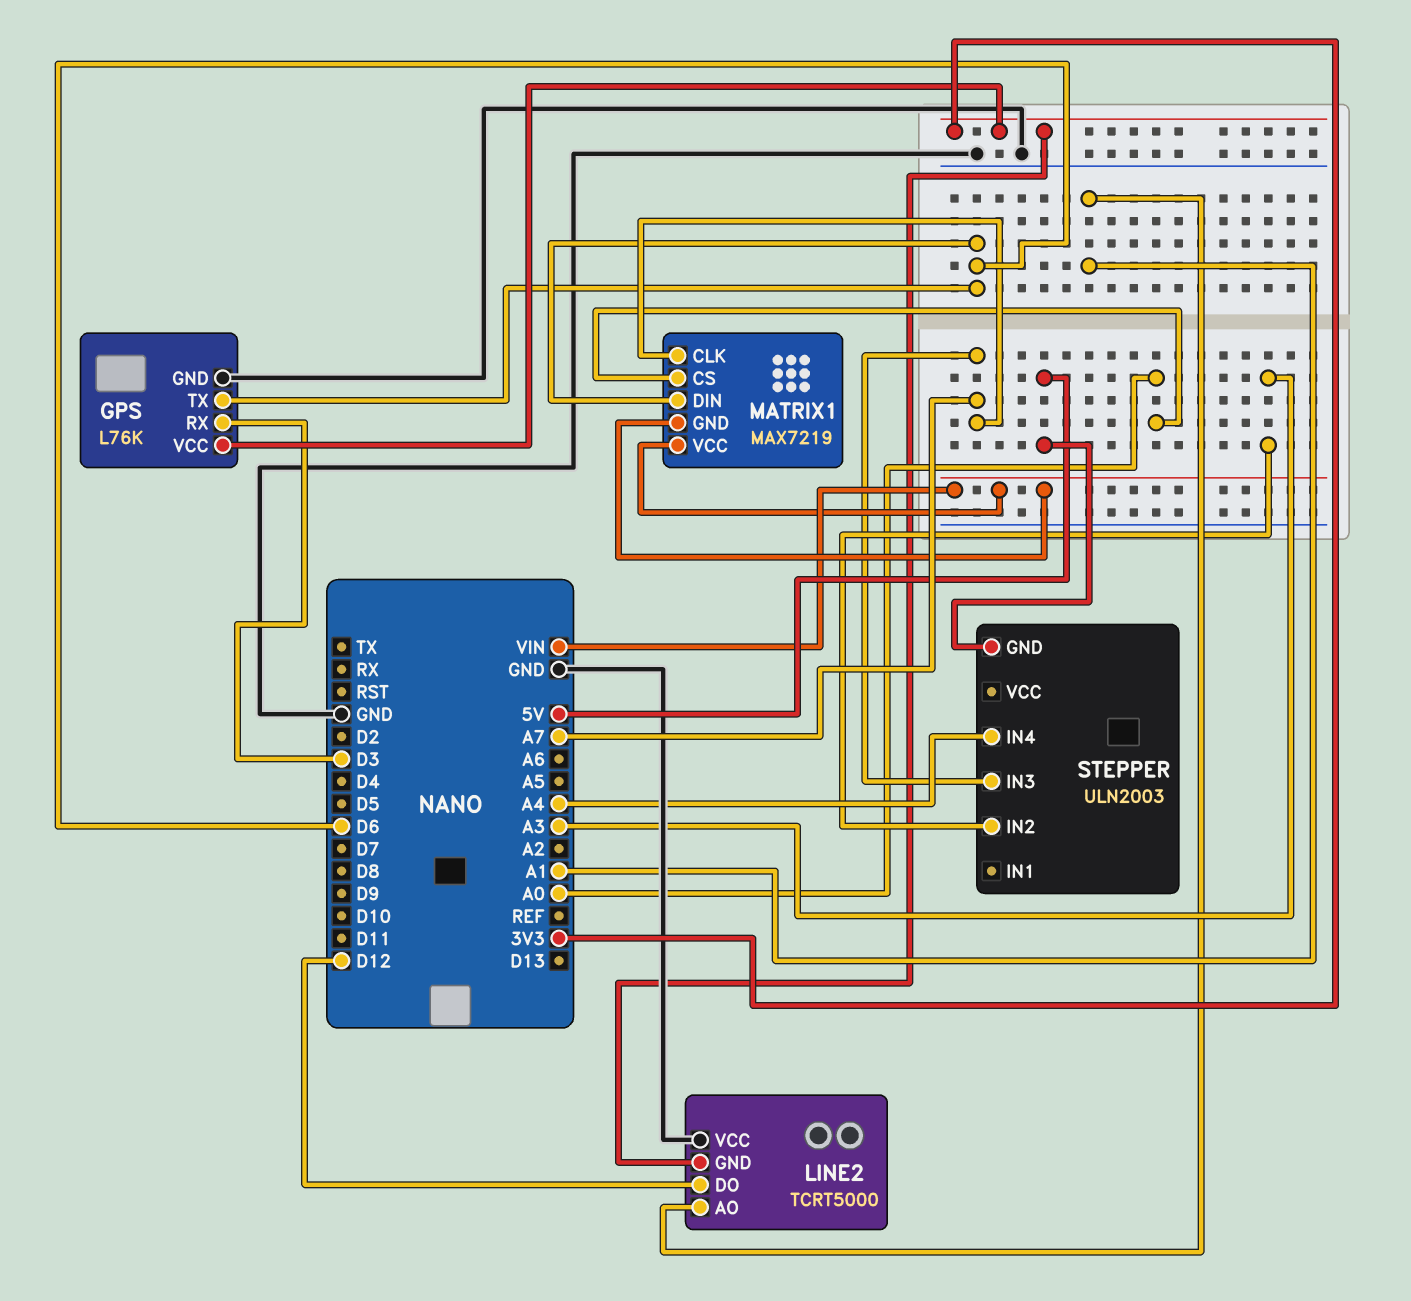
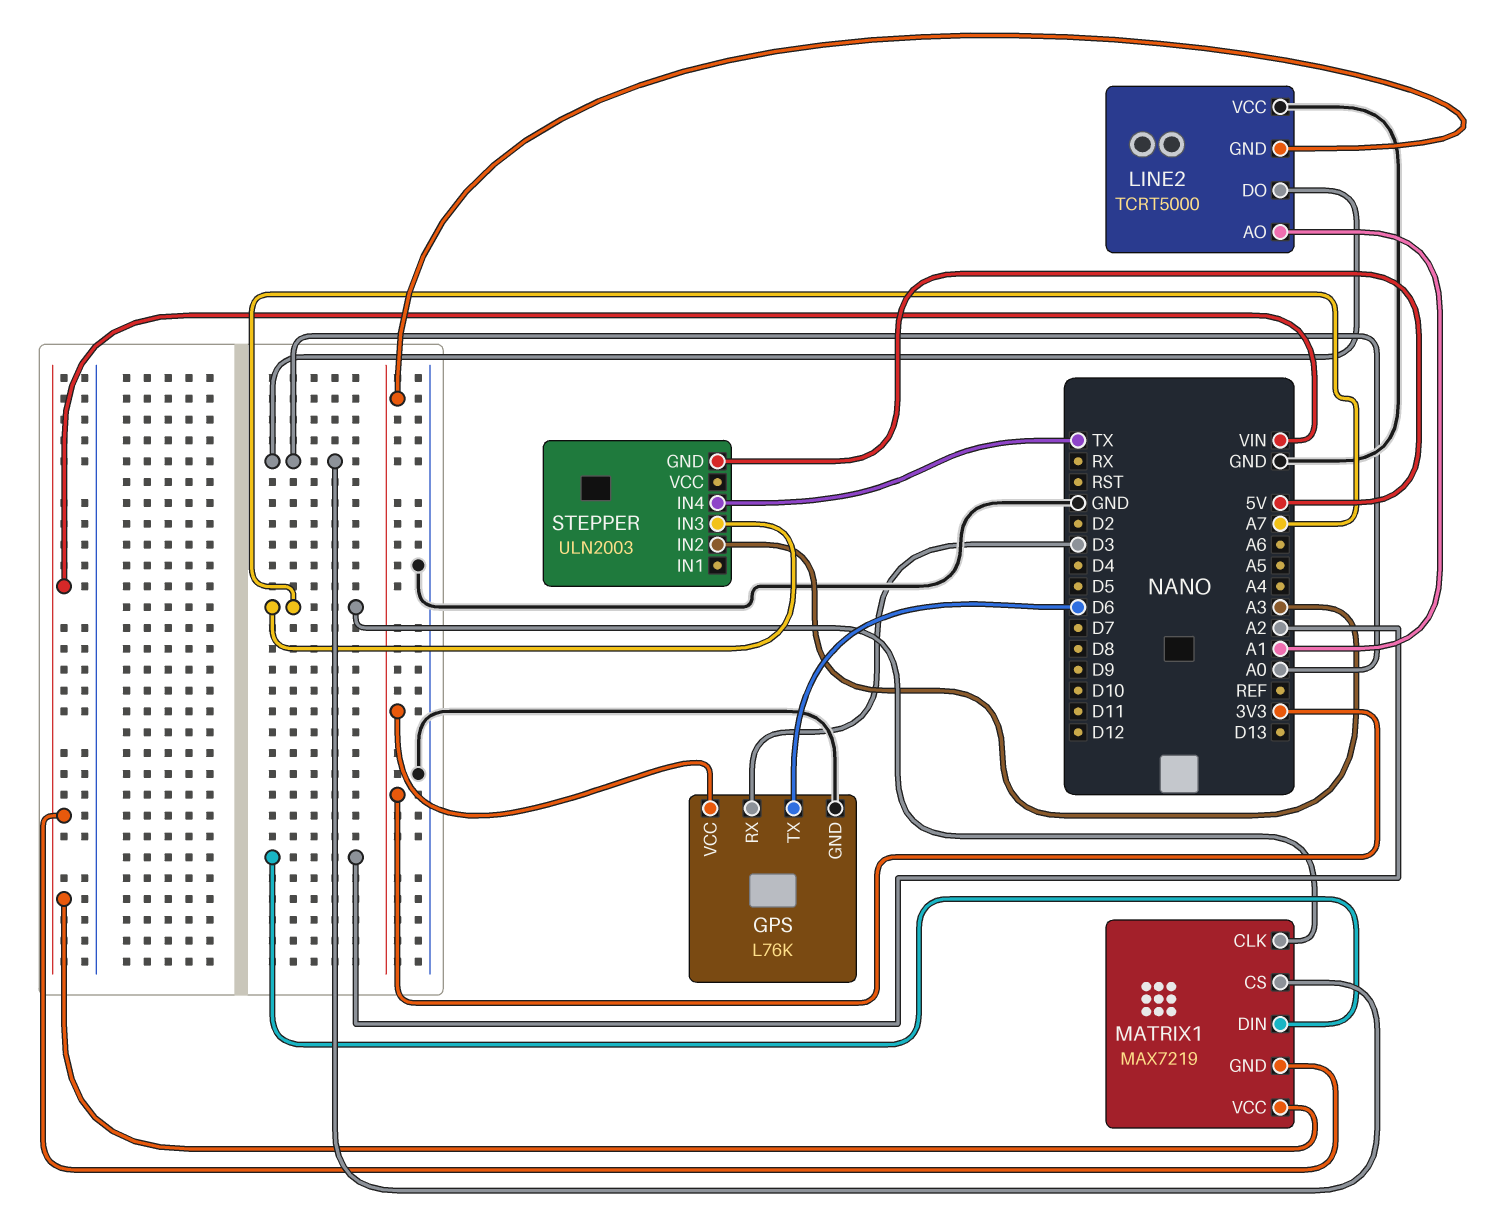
LINE2 pin DO: D12 -> A0
MATRIX1 pin DIN: D6 -> A2
STEPPER pin IN4: A4 -> TX

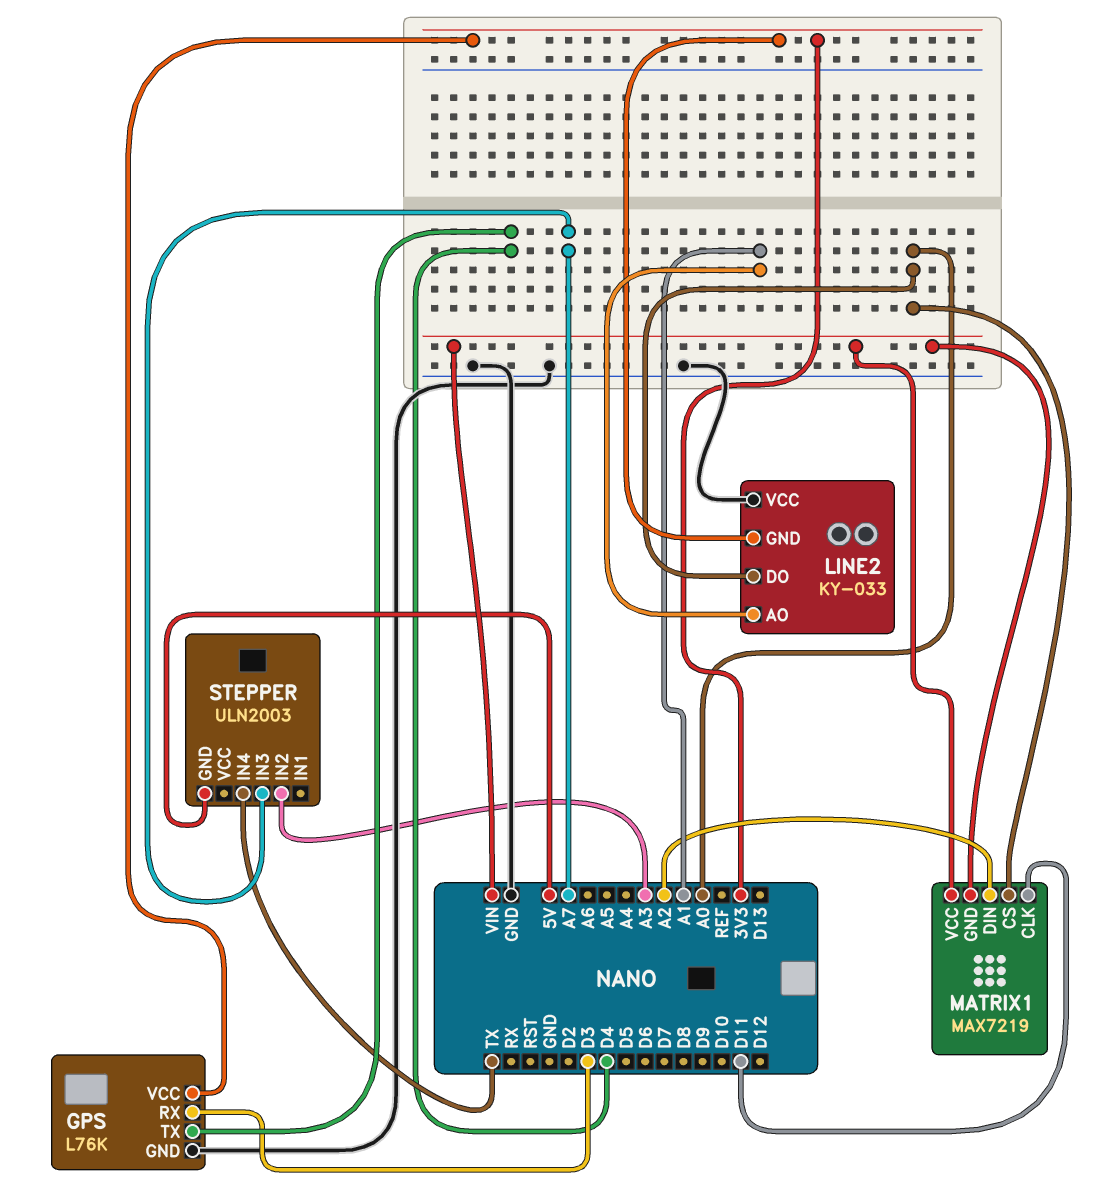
GPS pin TX: D6 -> D4
LINE2: TCRT5000 -> KY-033
MATRIX1 pin CLK: A7 -> D11

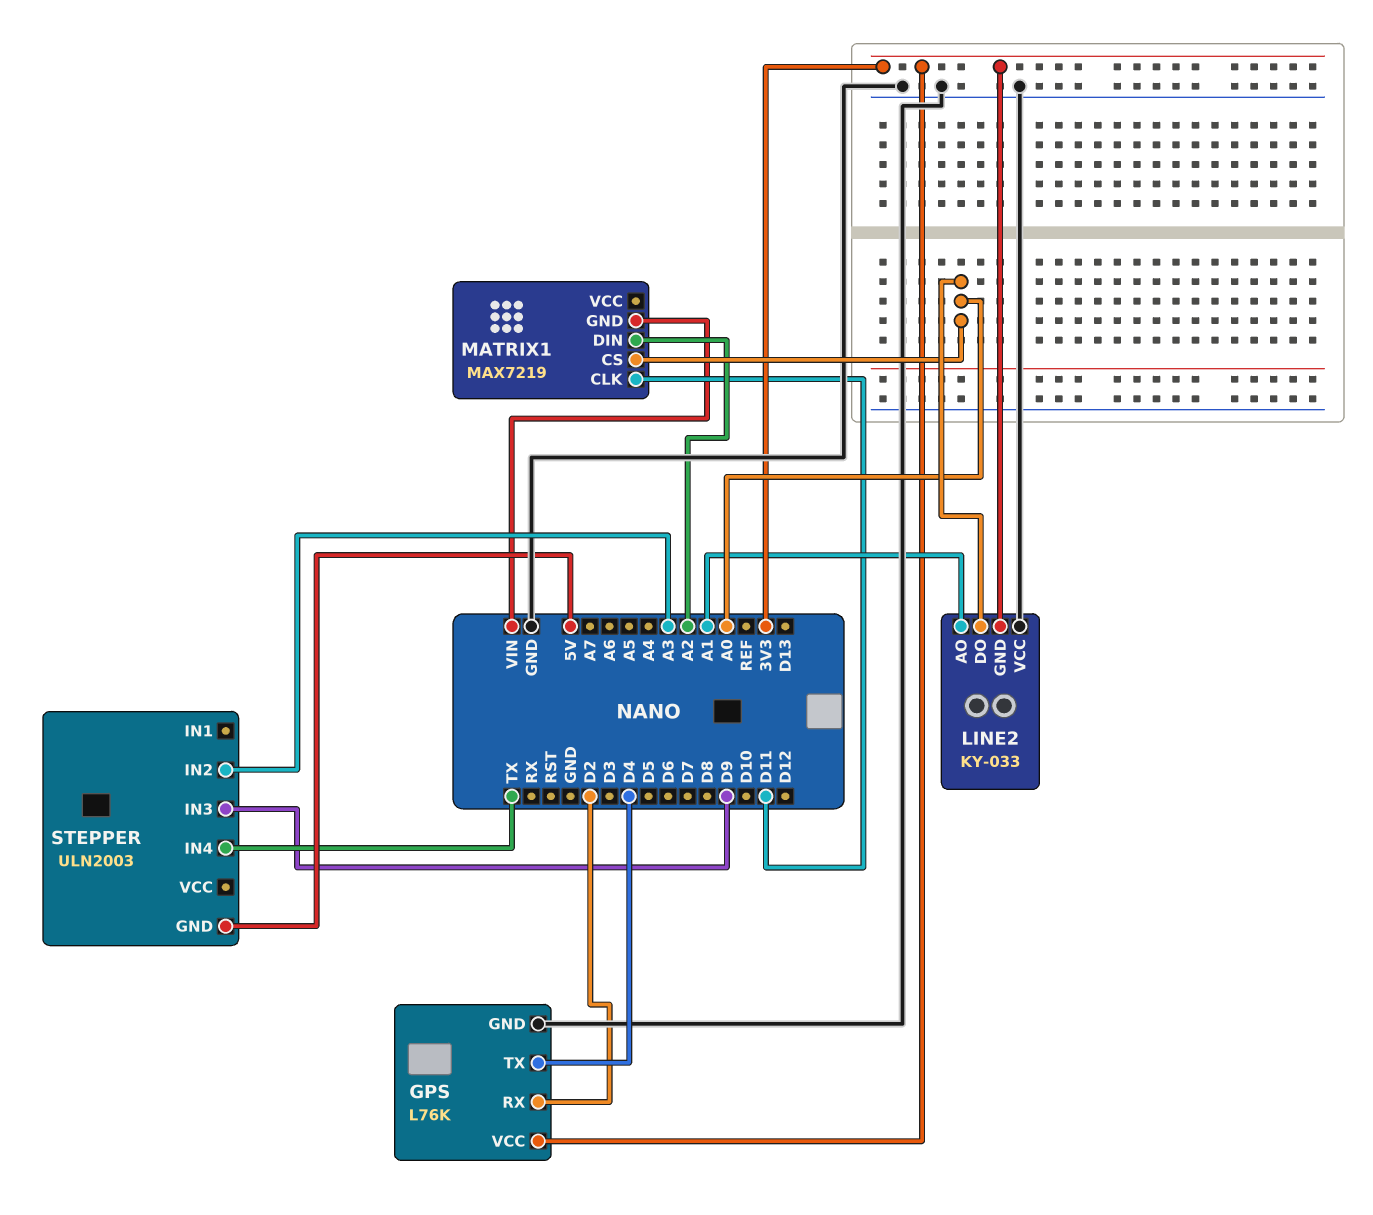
GPS pin RX: D3 -> D2
MATRIX1 pin VCC: VIN -> none
STEPPER pin IN3: A7 -> D9

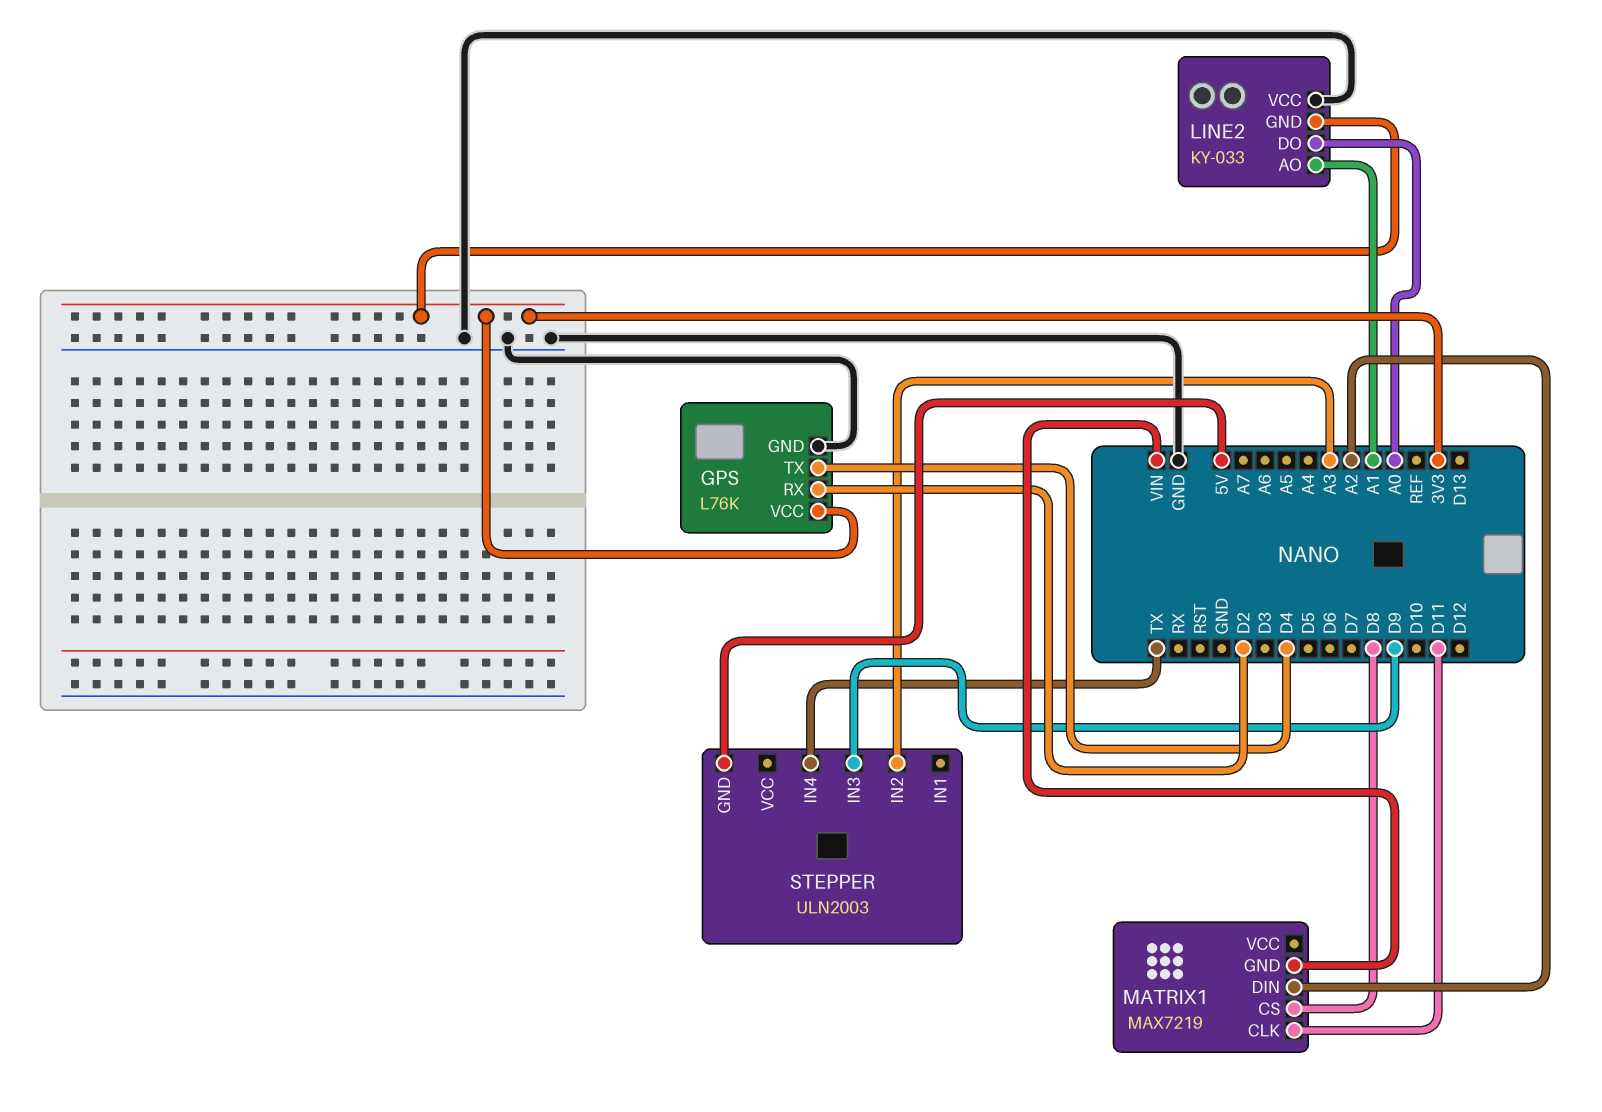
MATRIX1 pin CS: A0 -> D8

